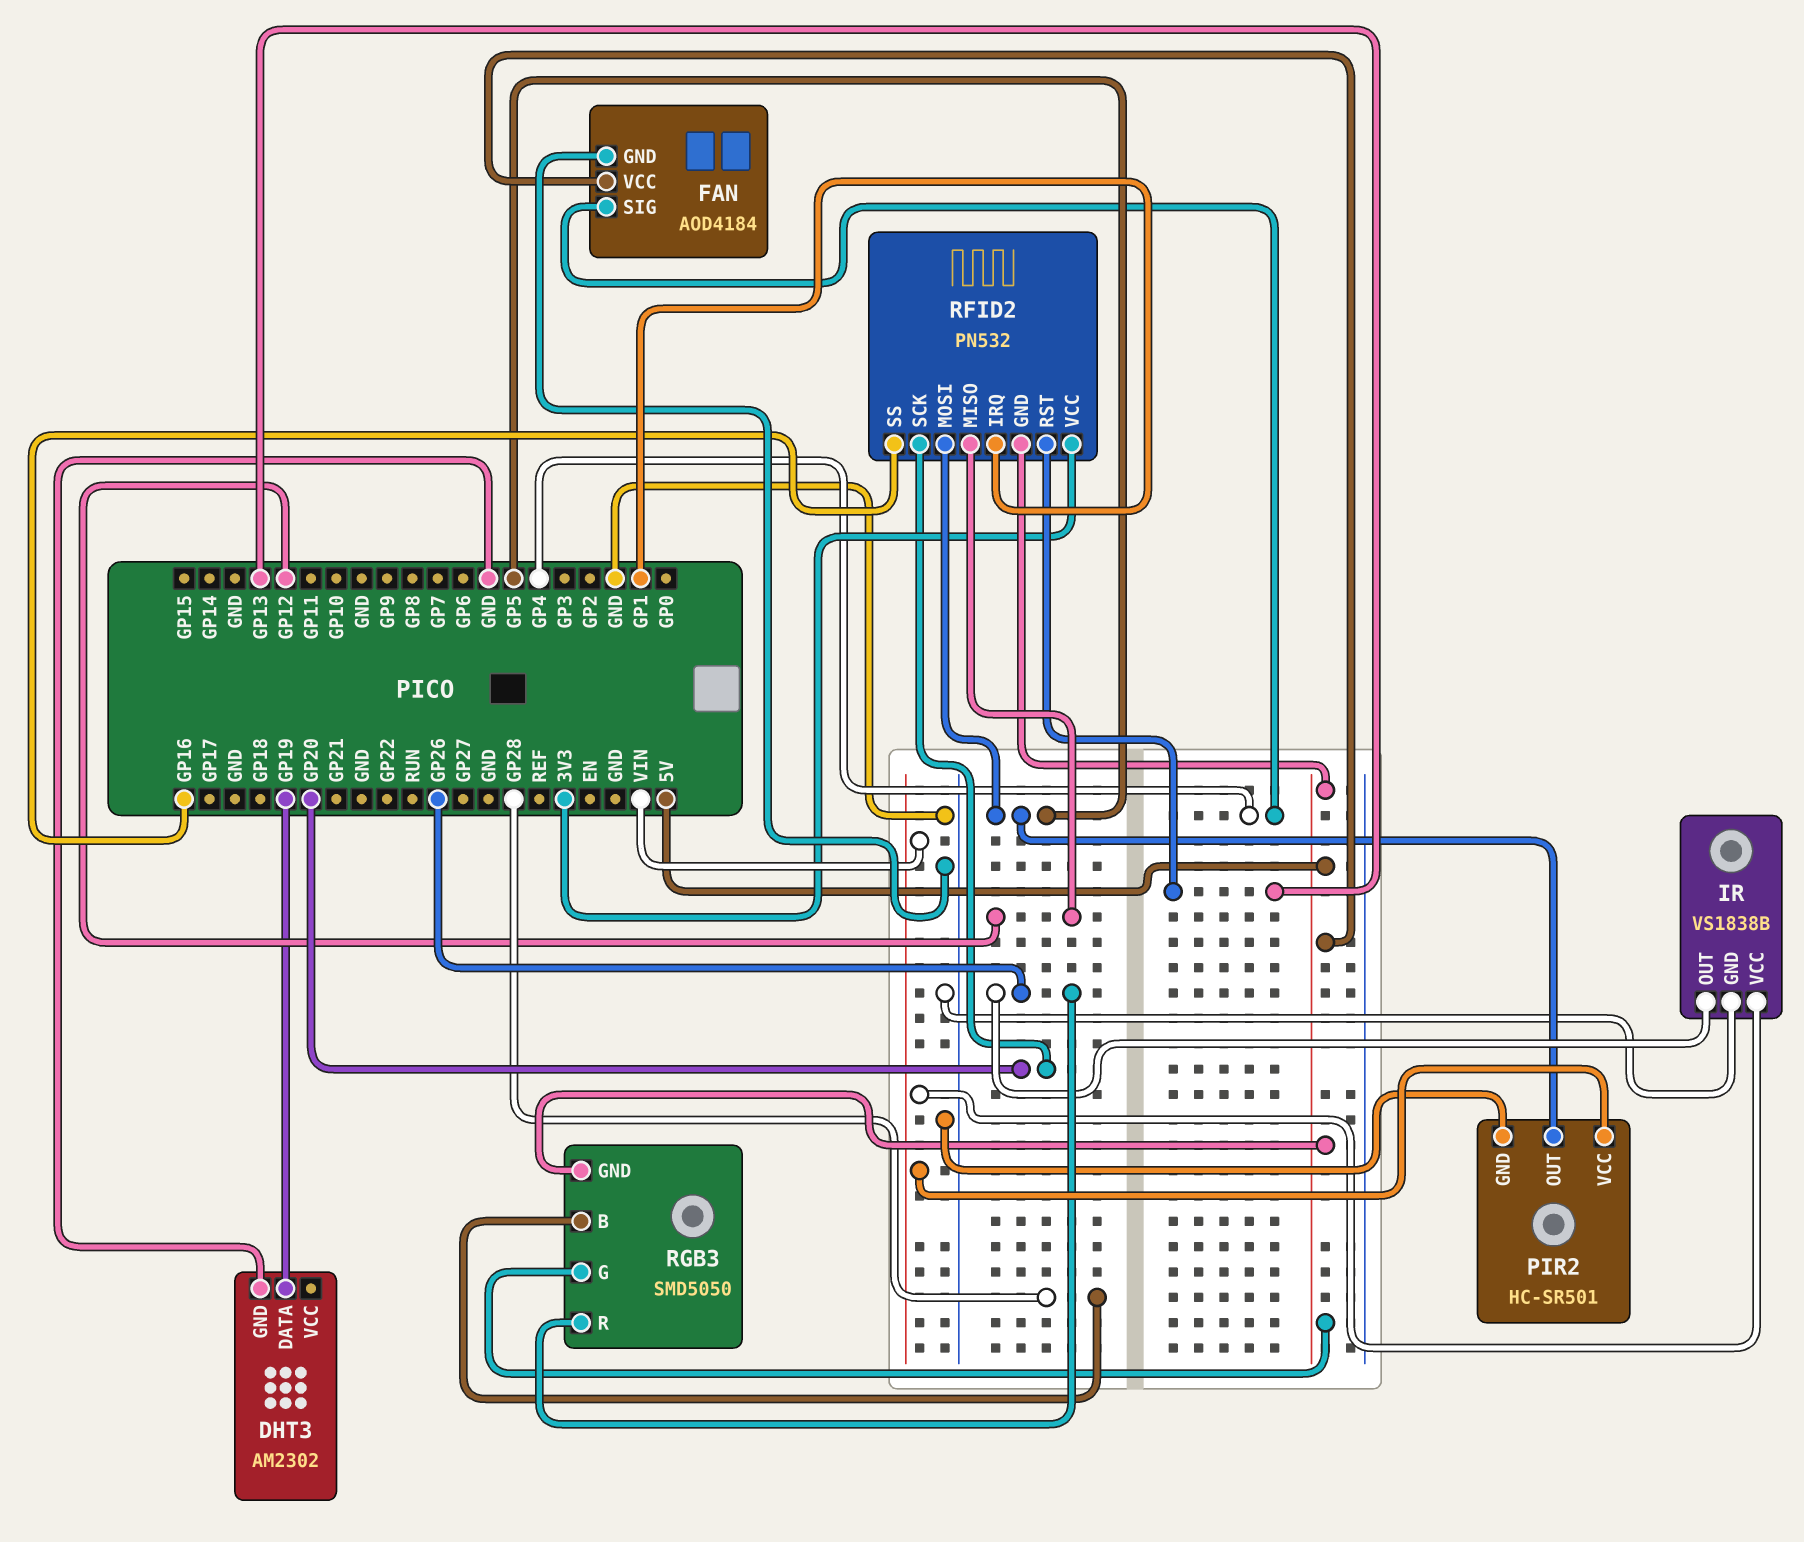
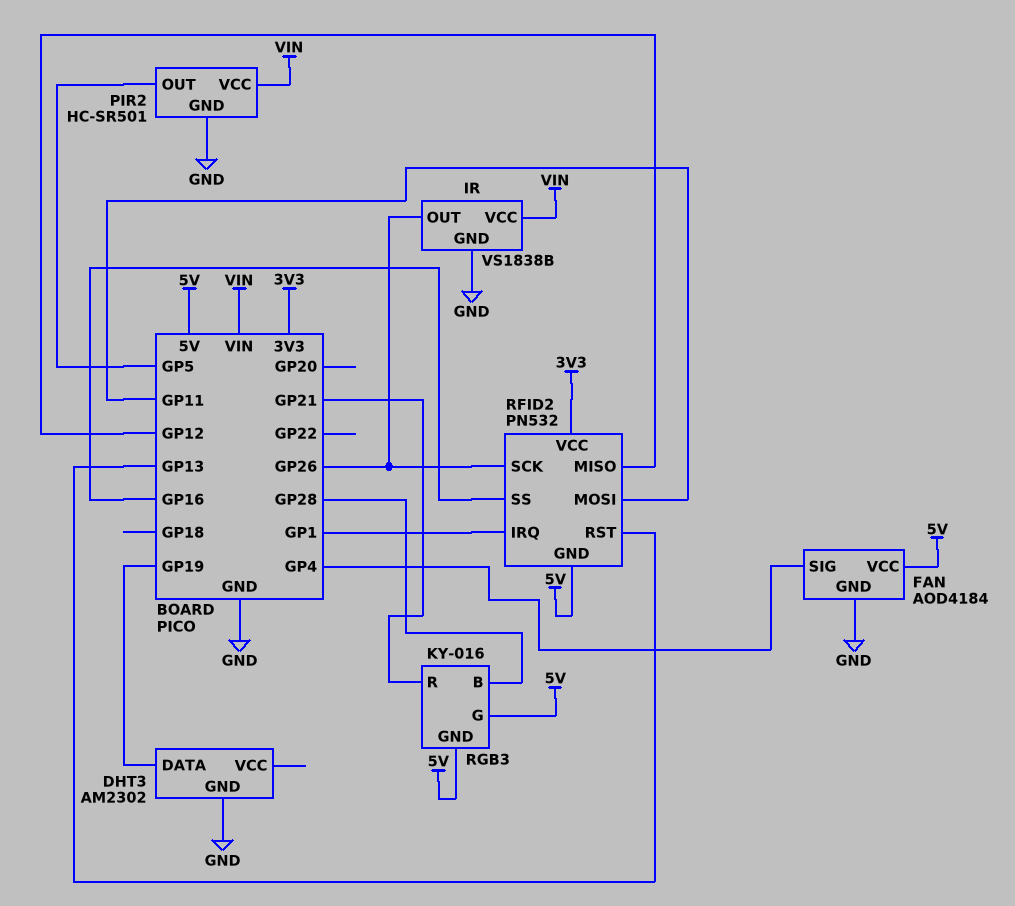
RFID2 pin MOSI: GP5 -> GP11
RFID2 pin SCK: GP20 -> GP26
RGB3: SMD5050 -> KY-016
RGB3 pin R: GP26 -> GP21

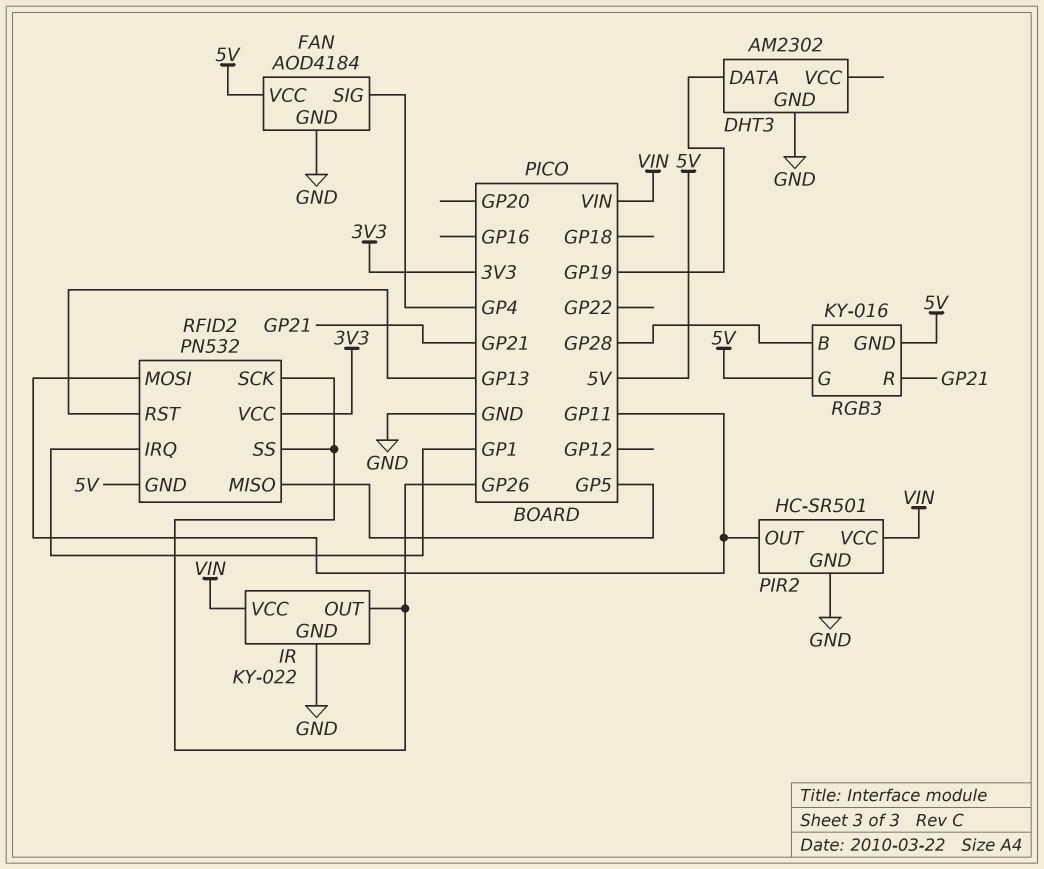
IR: VS1838B -> KY-022
PIR2 pin OUT: GP5 -> GP11
RFID2 pin MISO: GP12 -> GP5
RFID2 pin SS: GP16 -> GP26

